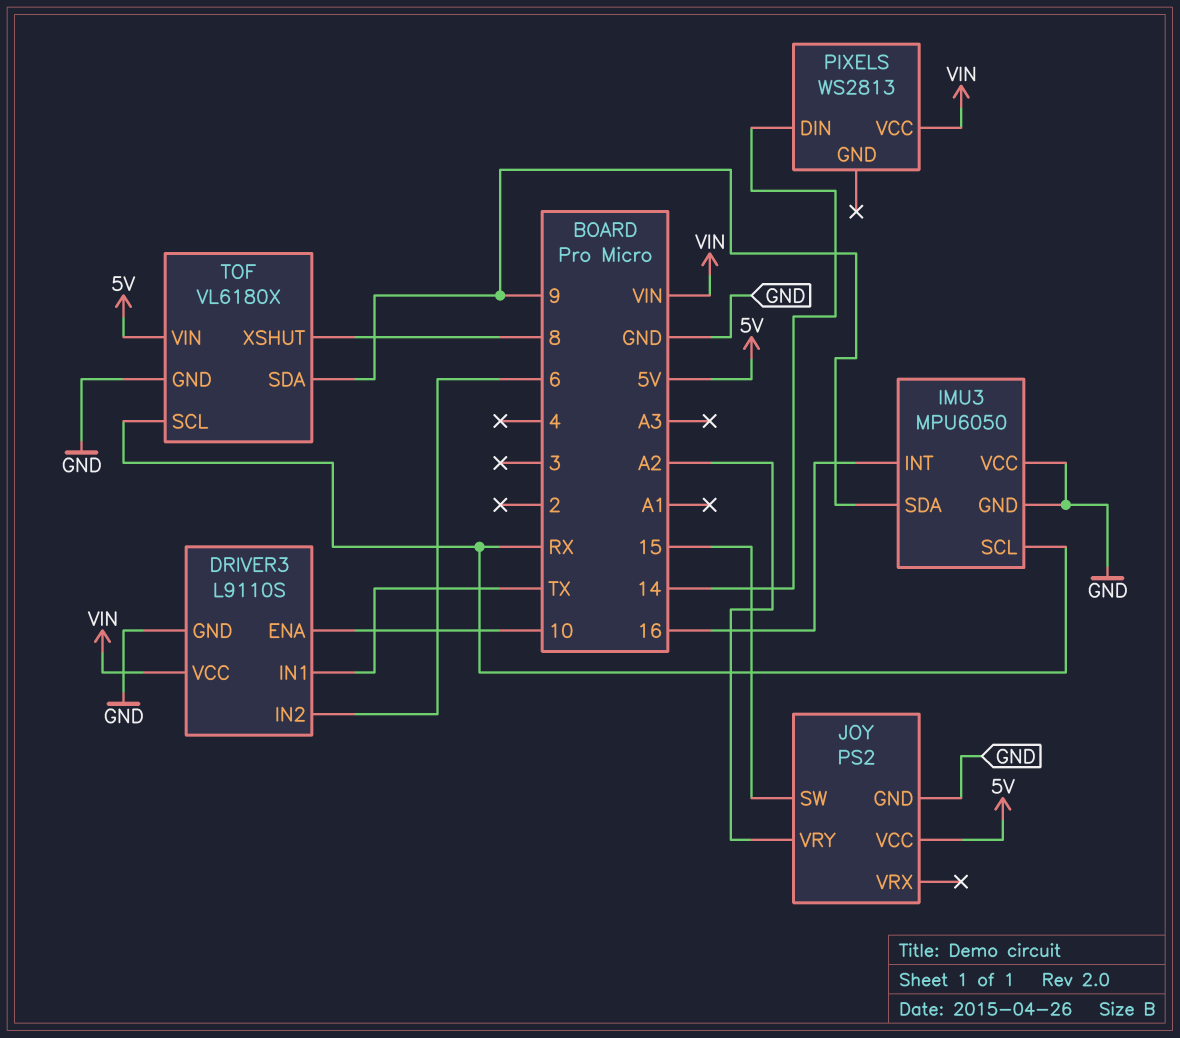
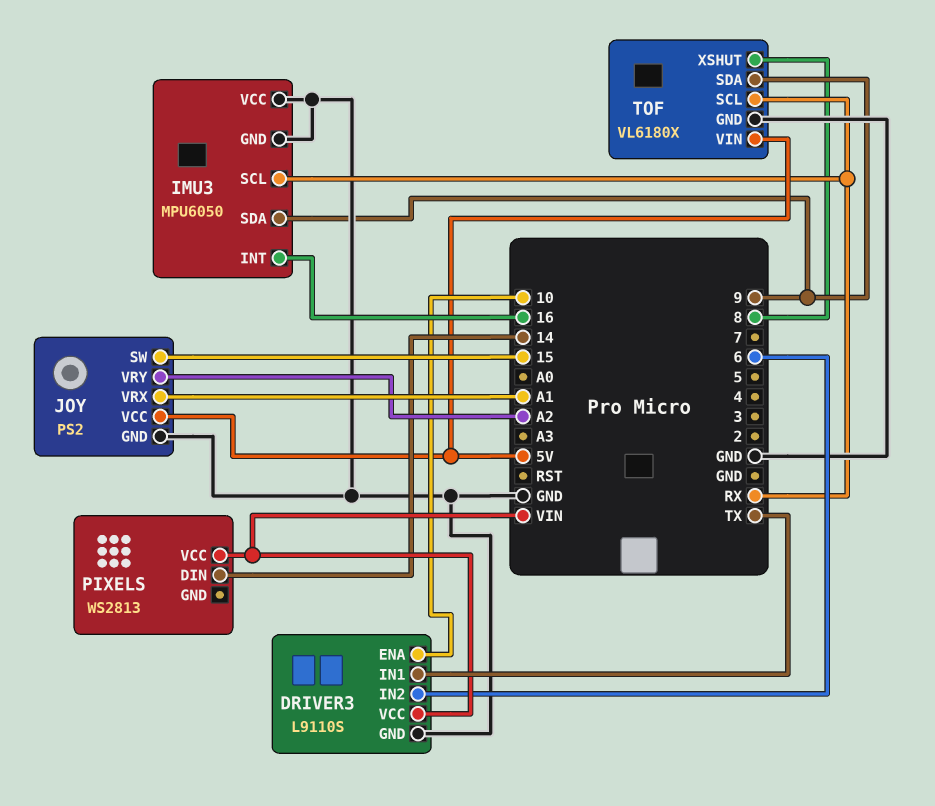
JOY pin VRX: none -> A1

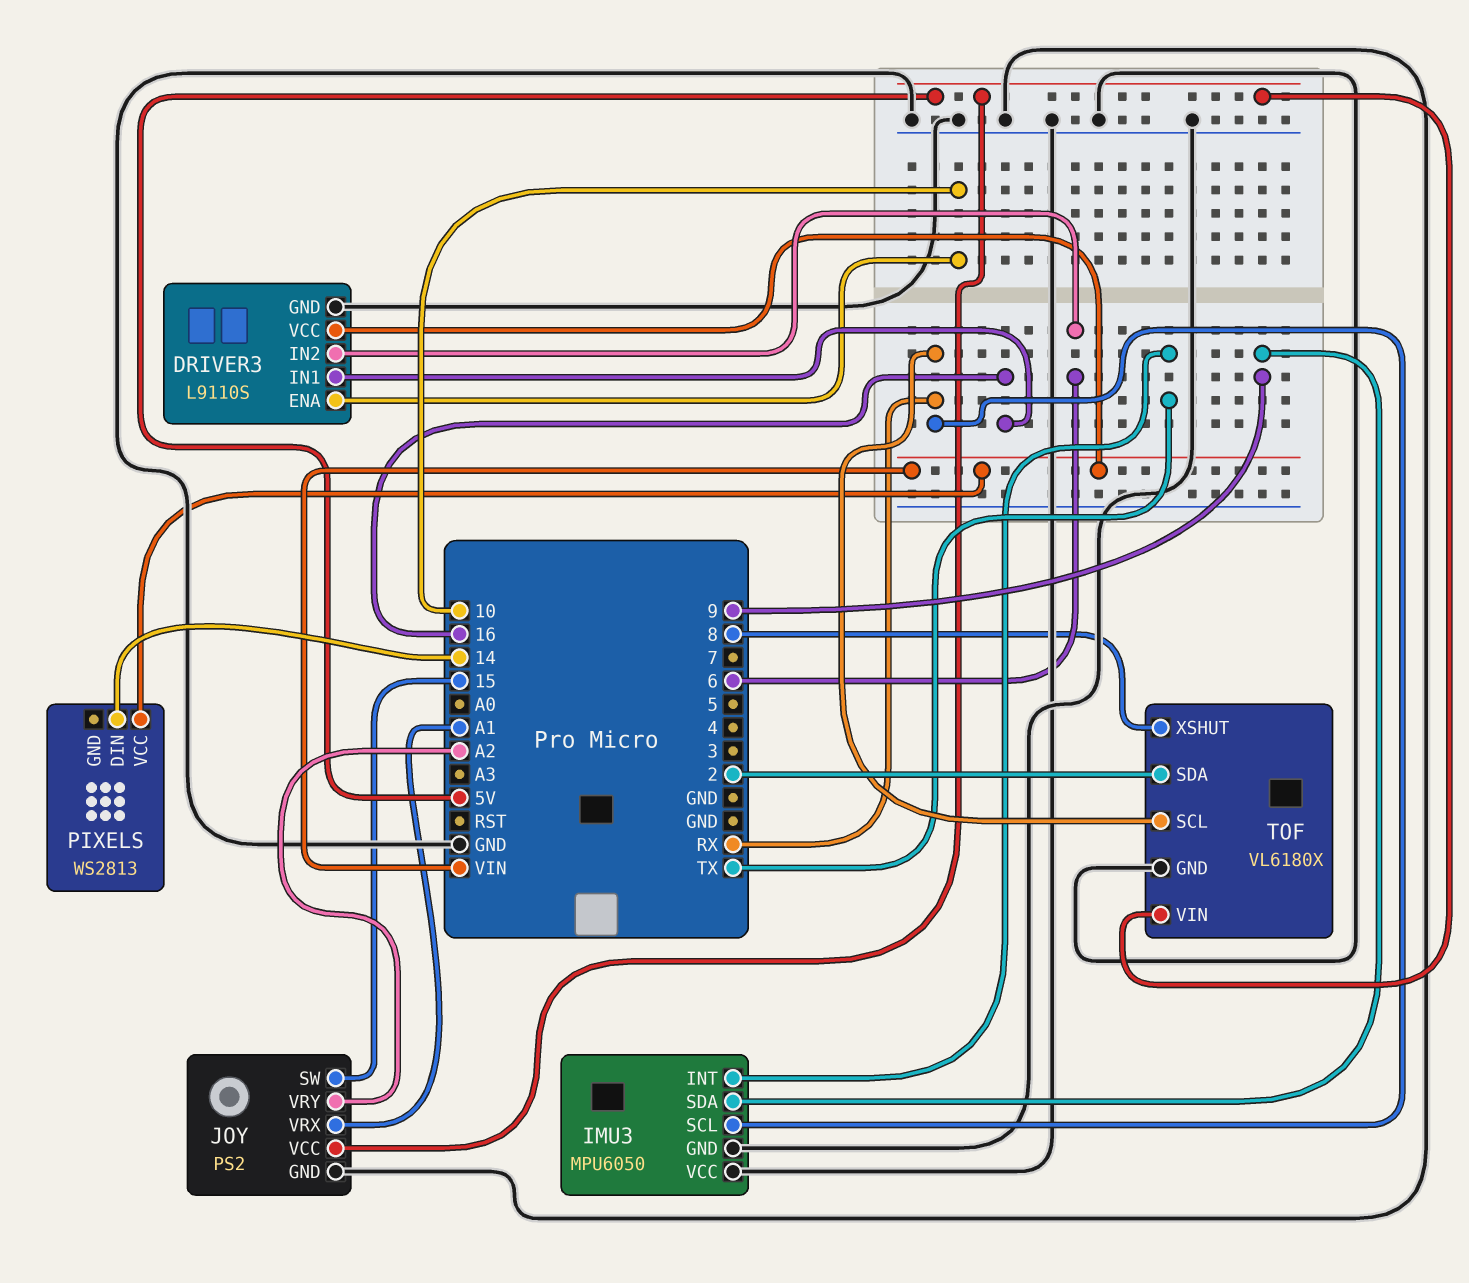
DRIVER3 pin IN1: TX -> 16
IMU3 pin INT: 16 -> TX
TOF pin SDA: 9 -> 2

